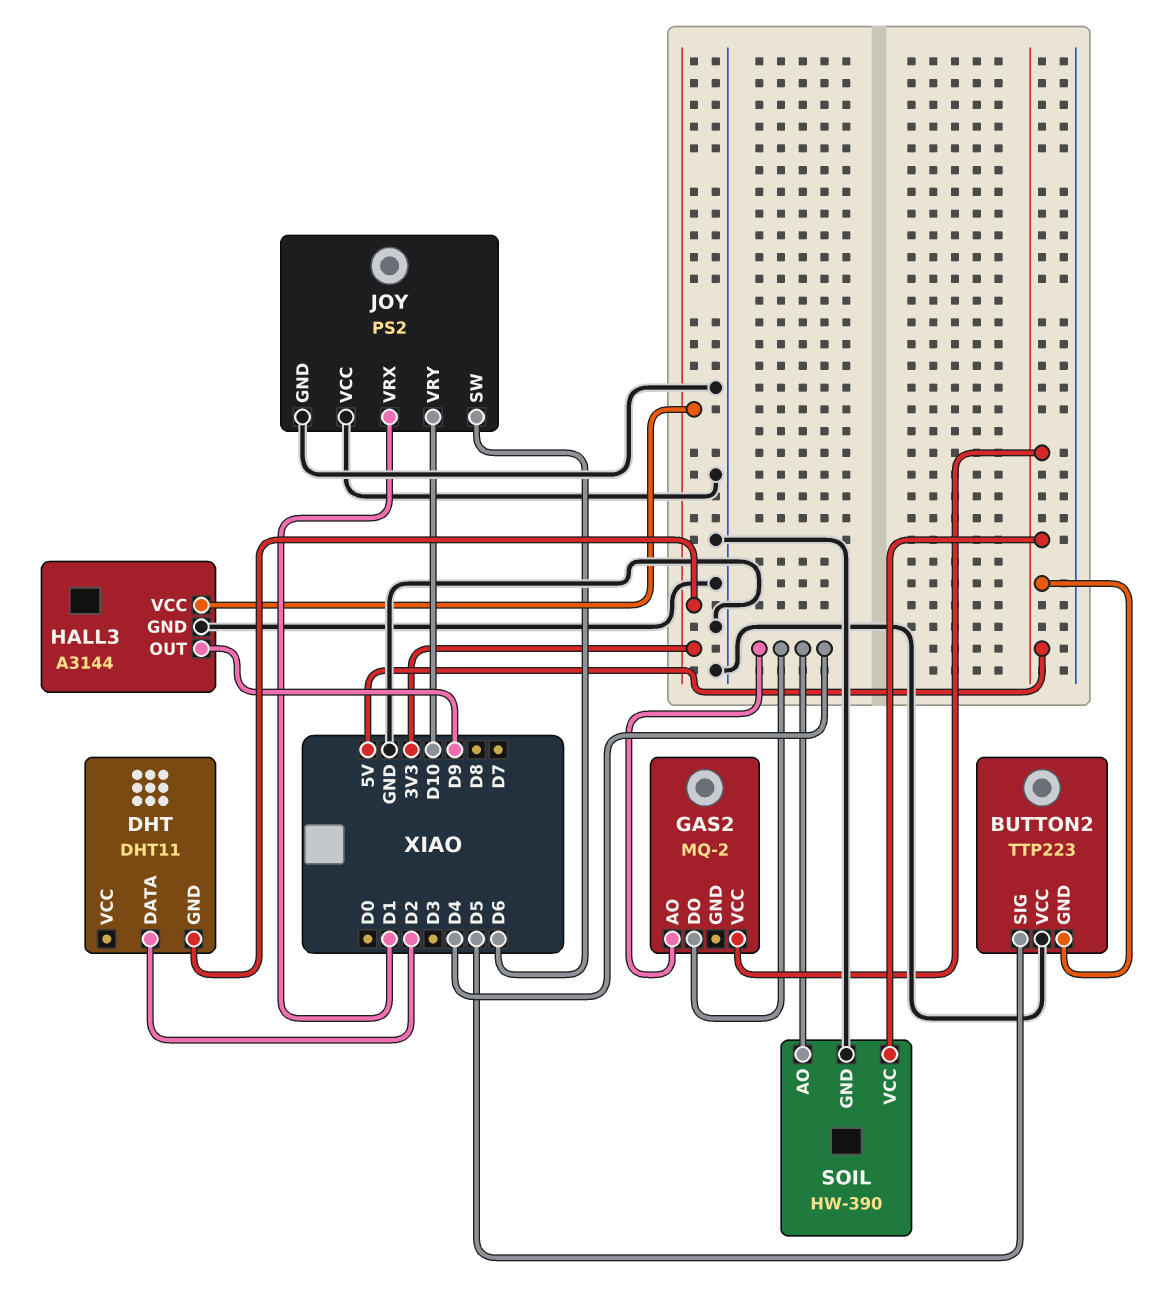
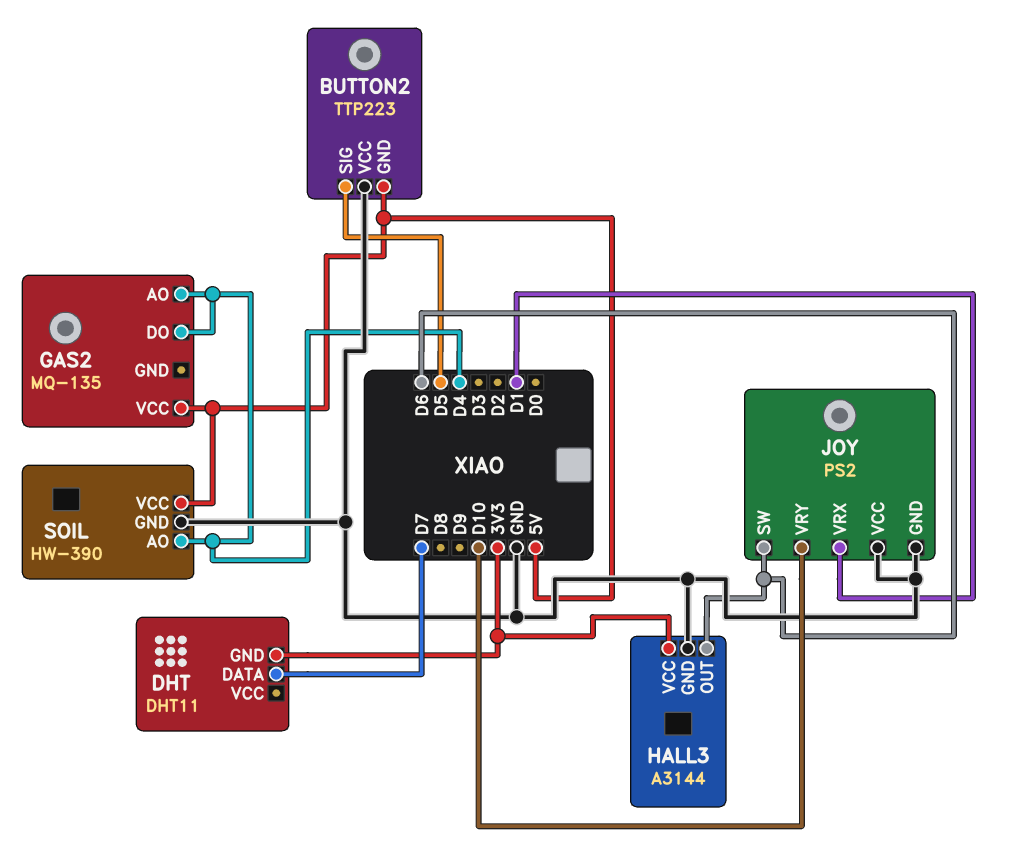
DHT pin DATA: D2 -> D7
GAS2: MQ-2 -> MQ-135
HALL3 pin OUT: D9 -> D6

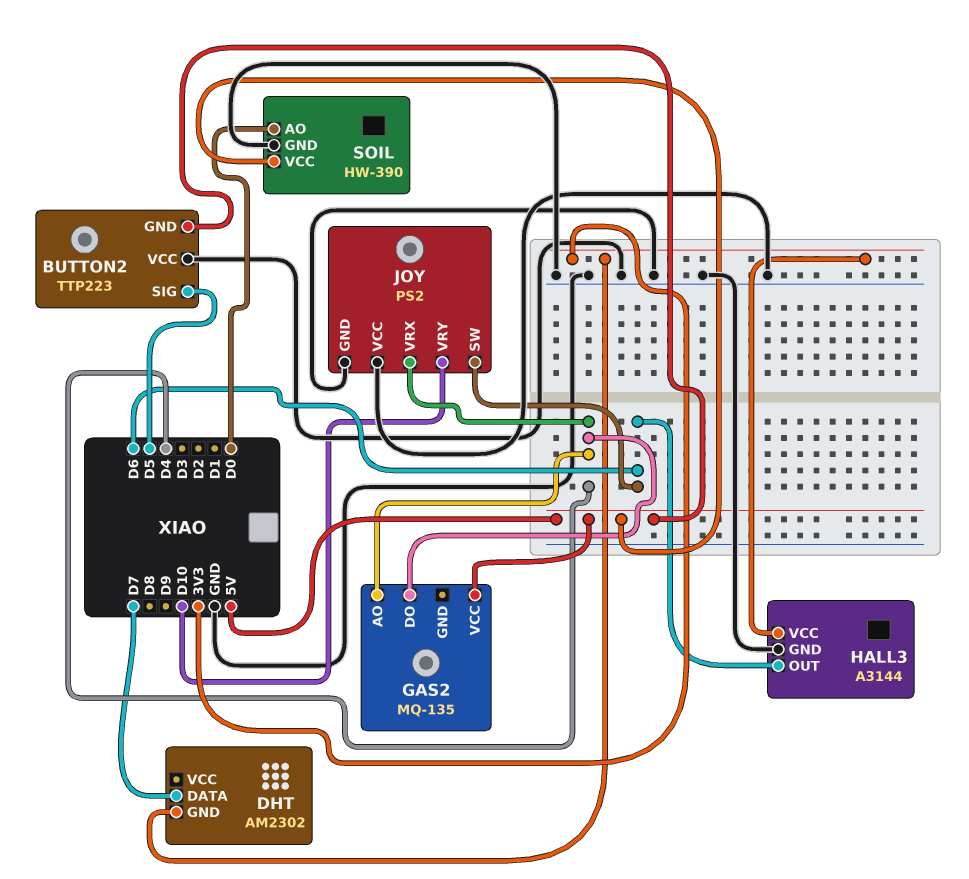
DHT: DHT11 -> AM2302
JOY pin VRX: D1 -> D4
SOIL pin AO: D4 -> D0

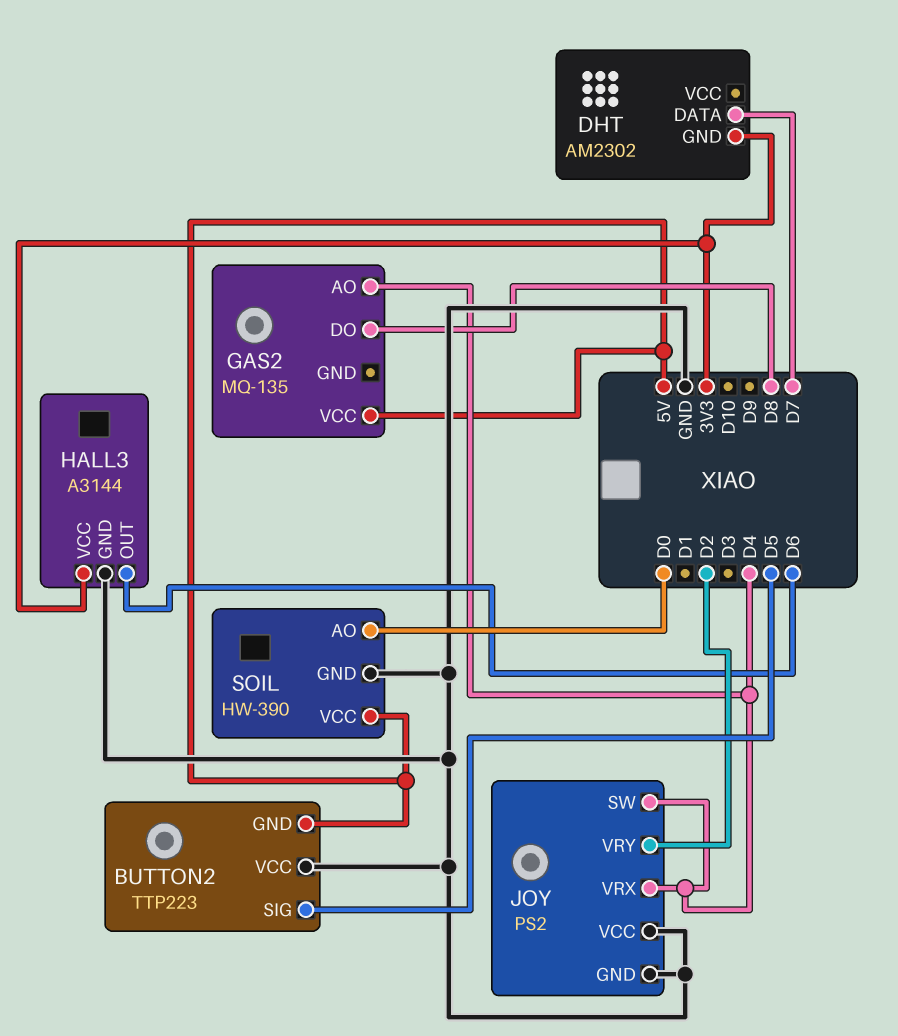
GAS2 pin DO: D4 -> D8
JOY pin SW: D6 -> D4
JOY pin VRY: D10 -> D2

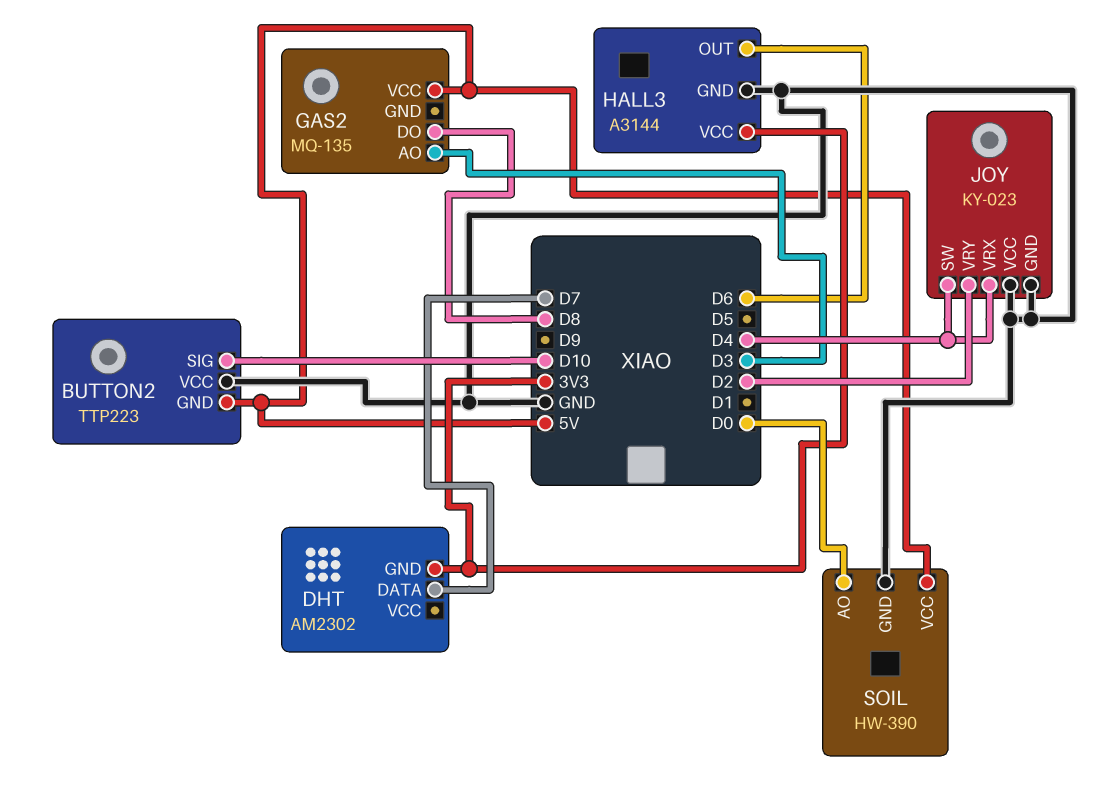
BUTTON2 pin SIG: D5 -> D10
GAS2 pin AO: D4 -> D3
JOY: PS2 -> KY-023

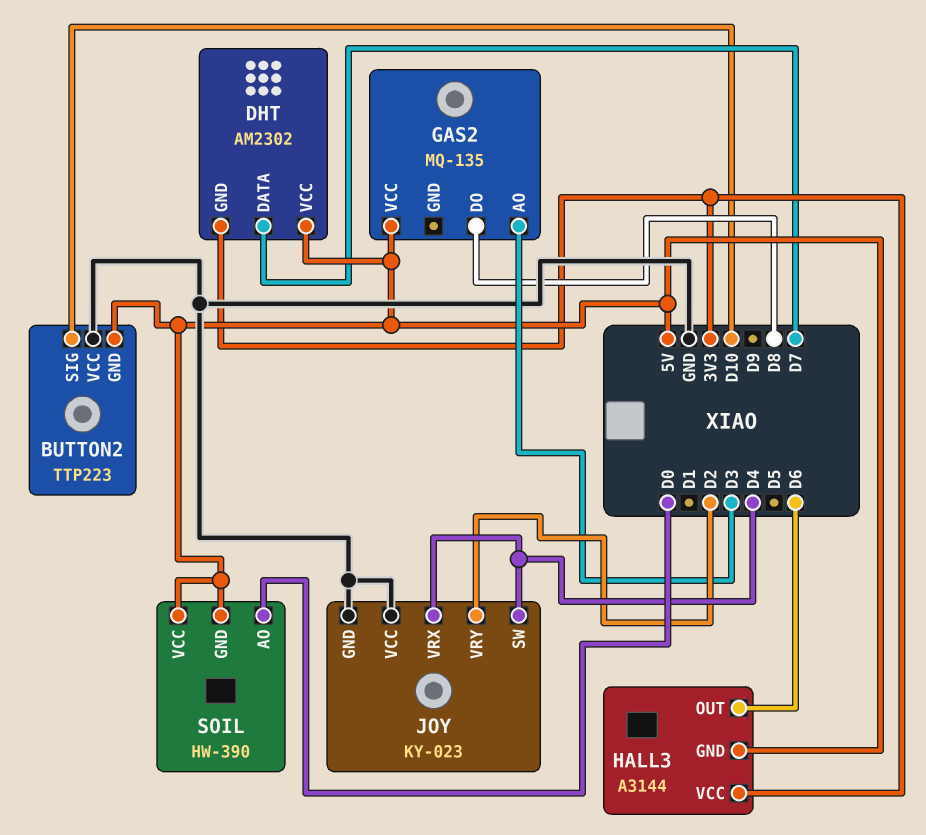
DHT pin VCC: none -> 5V
HALL3 pin GND: GND -> 5V
SOIL pin GND: GND -> 5V

